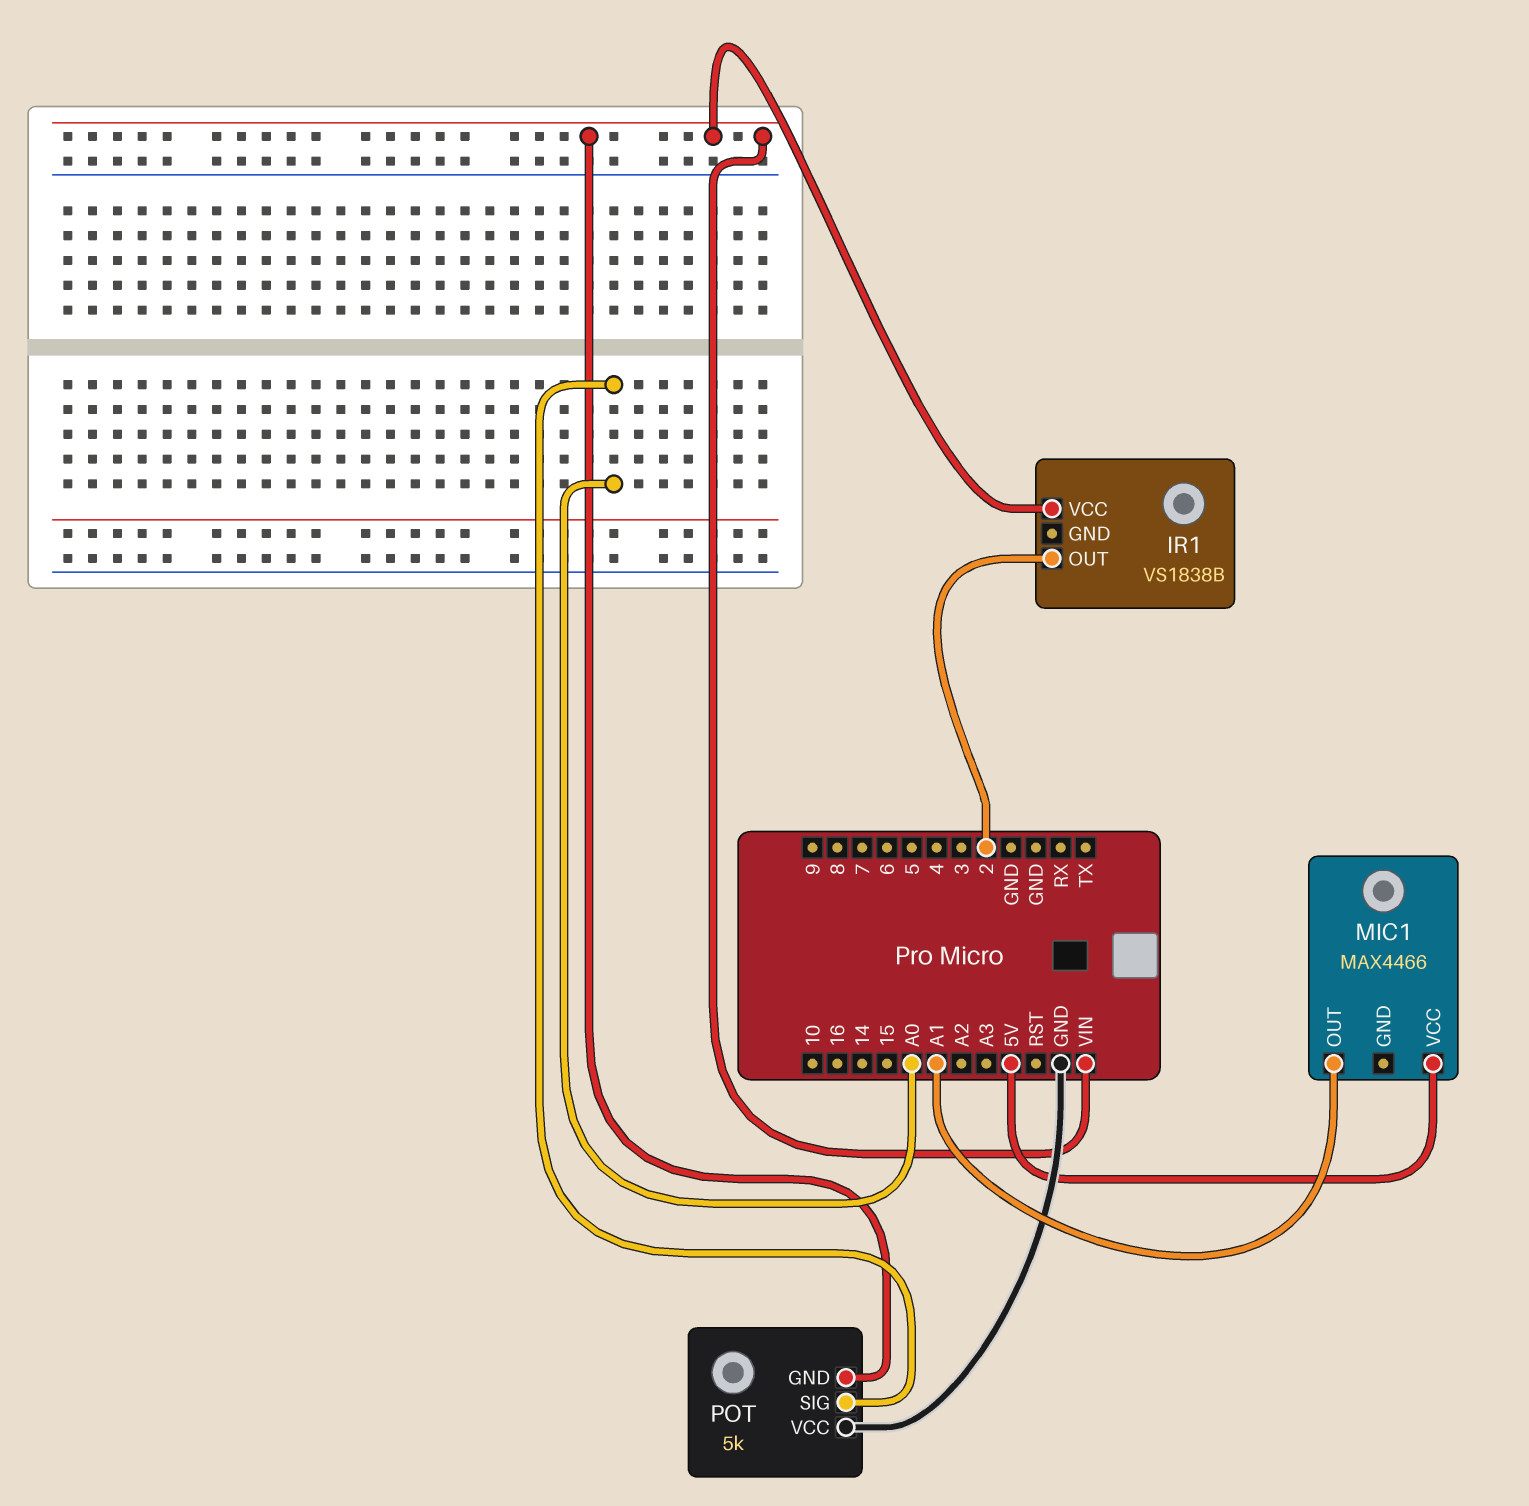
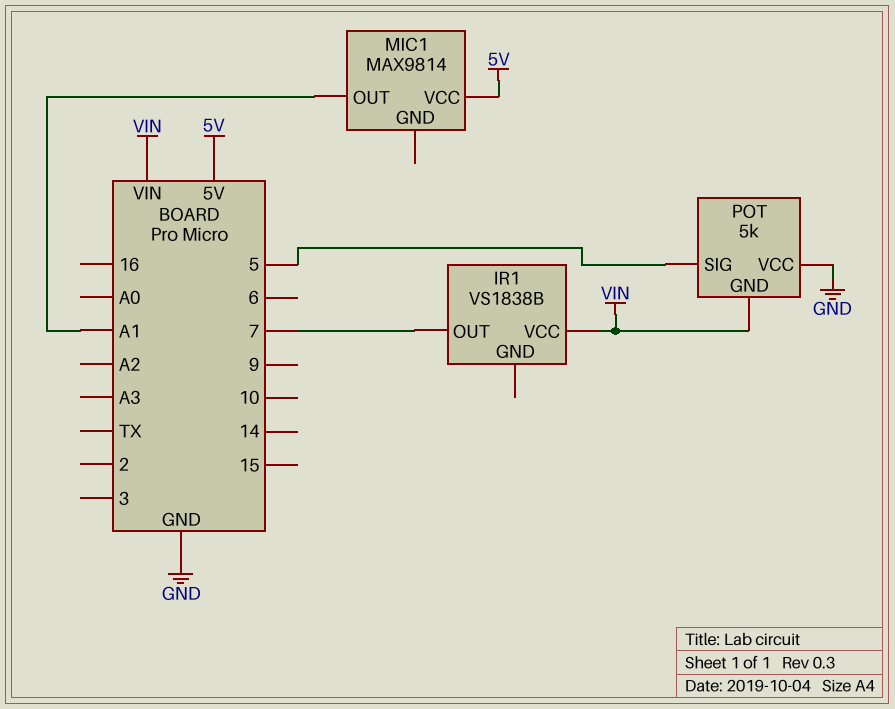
IR1 pin OUT: 2 -> 7
MIC1: MAX4466 -> MAX9814
POT pin SIG: A0 -> 5

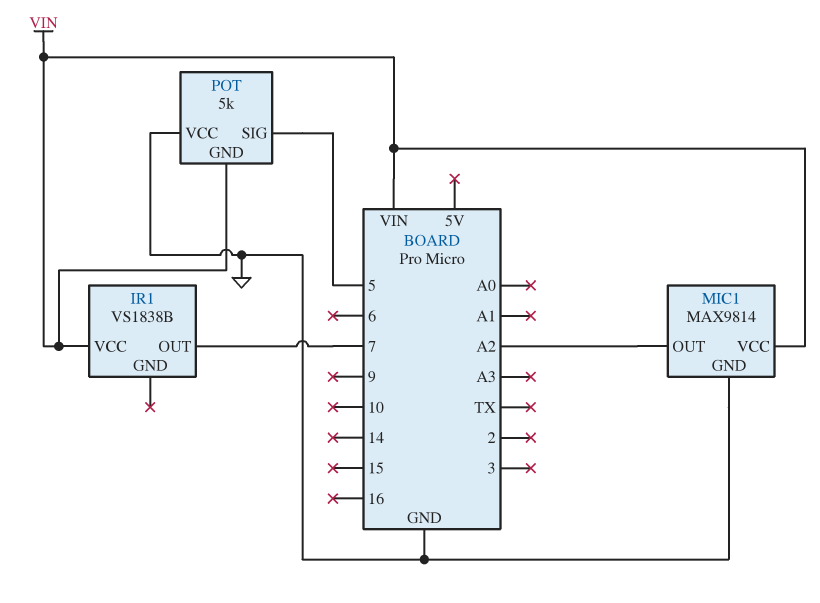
MIC1 pin GND: none -> GND
MIC1 pin OUT: A1 -> A2
MIC1 pin VCC: 5V -> VIN

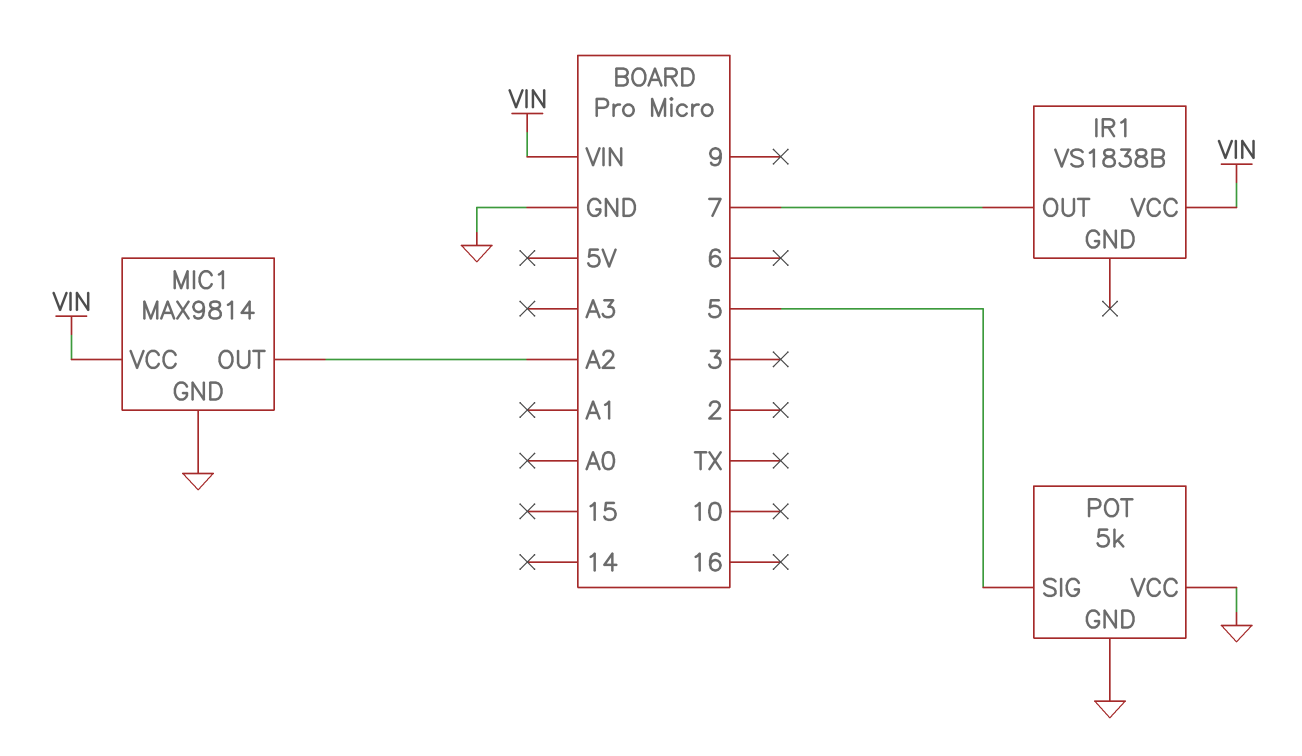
POT pin GND: VIN -> GND

